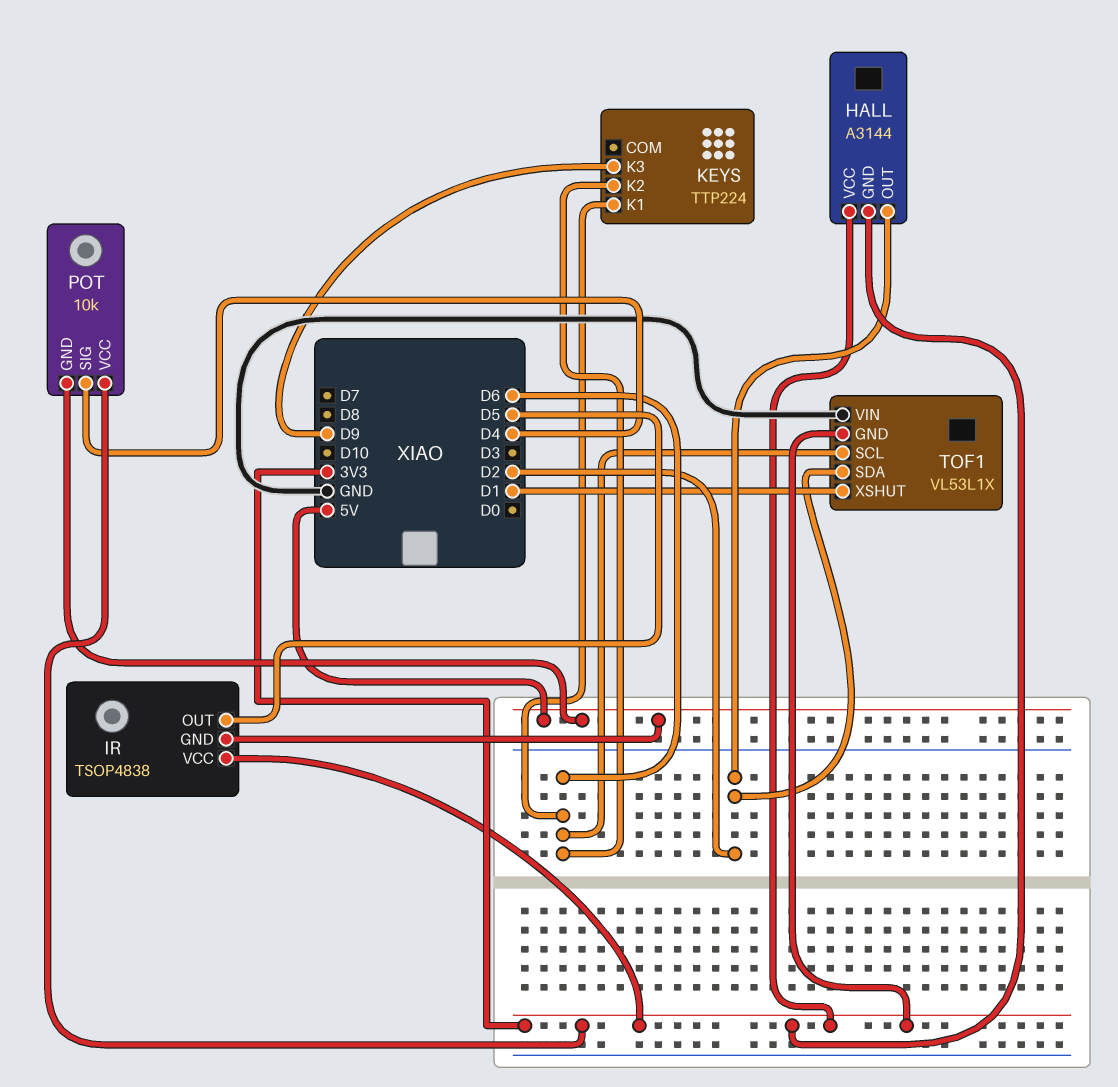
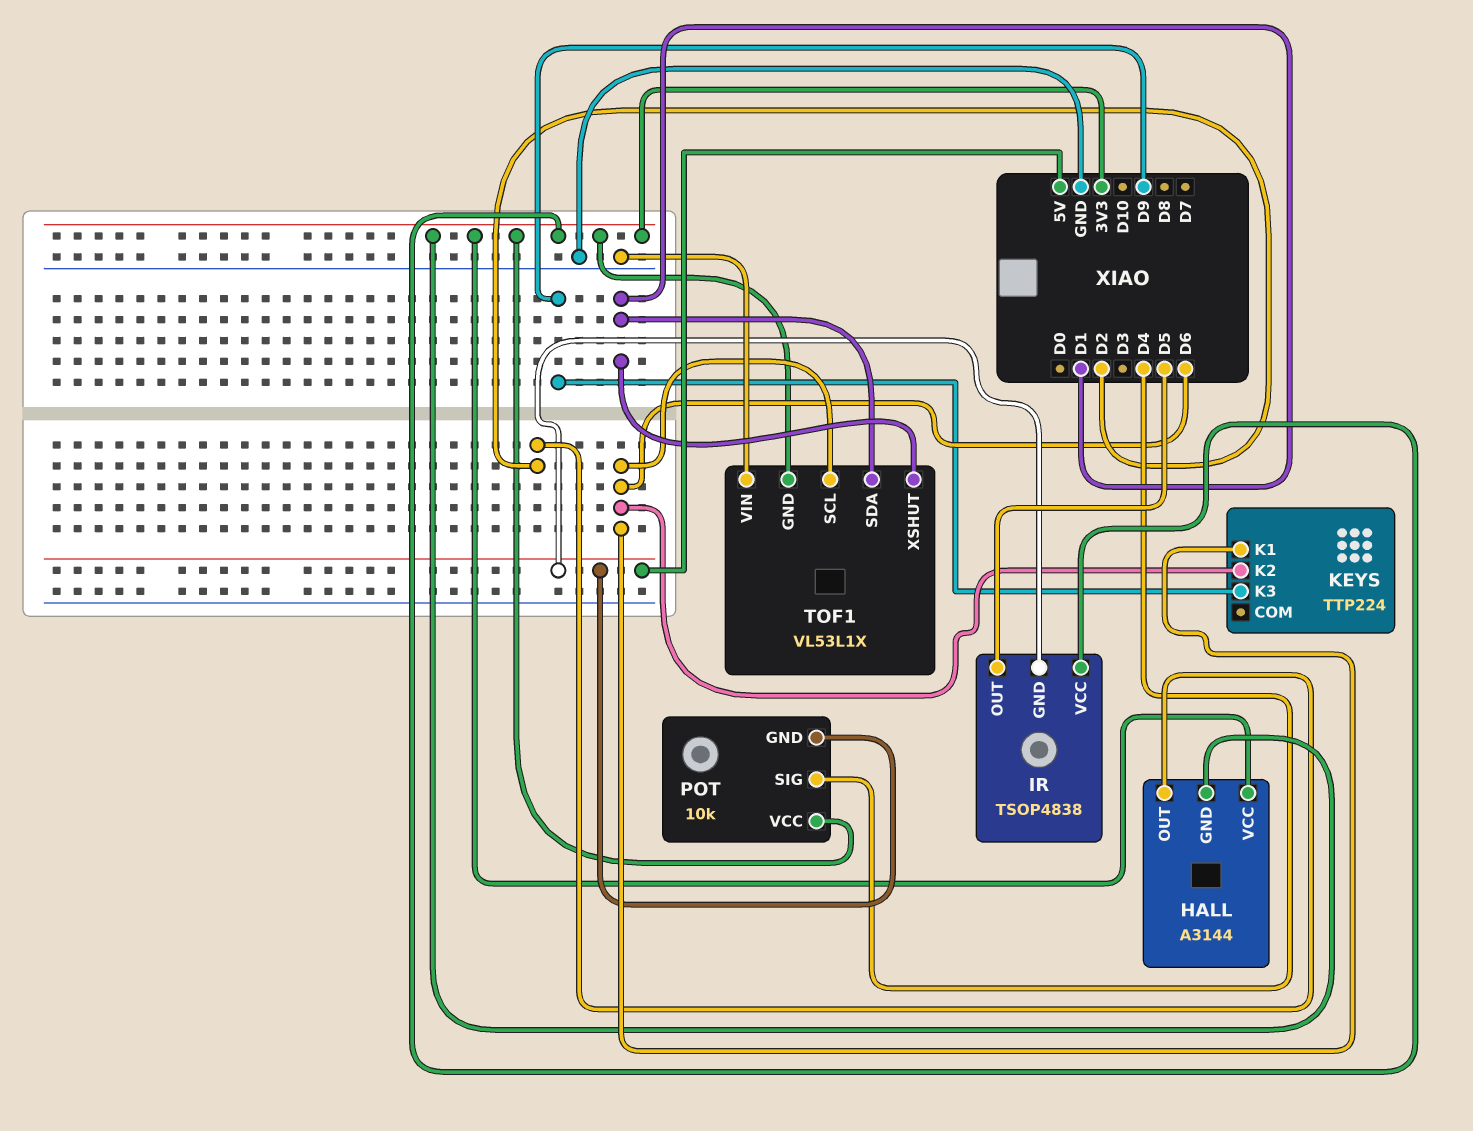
TOF1 pin SDA: D2 -> D1

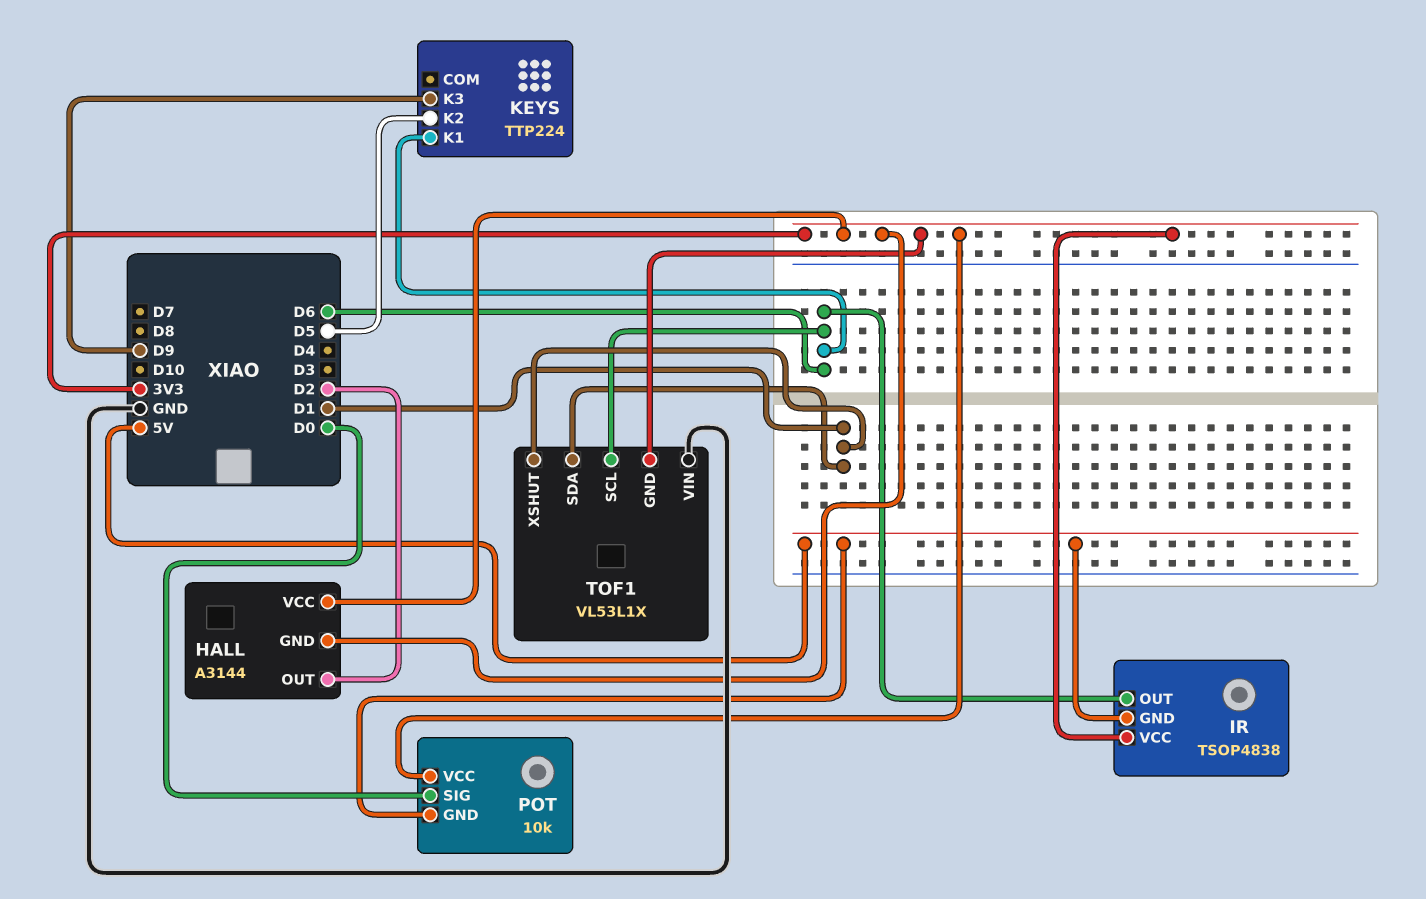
IR pin OUT: D5 -> D6
KEYS pin K2: D6 -> D5
POT pin SIG: D4 -> D0

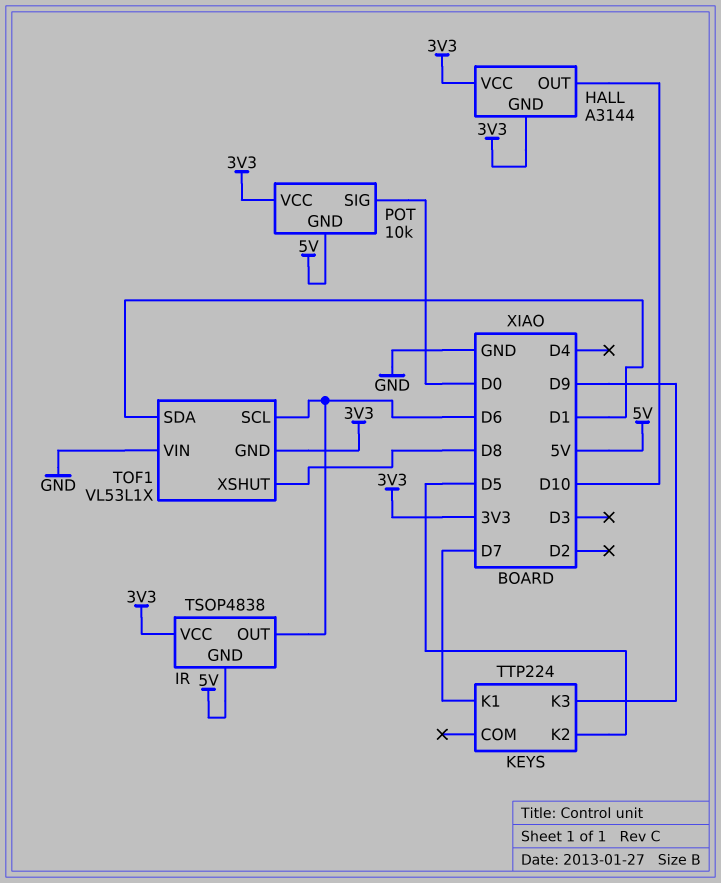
HALL pin OUT: D2 -> D10
KEYS pin K1: D6 -> D7
TOF1 pin XSHUT: D1 -> D8

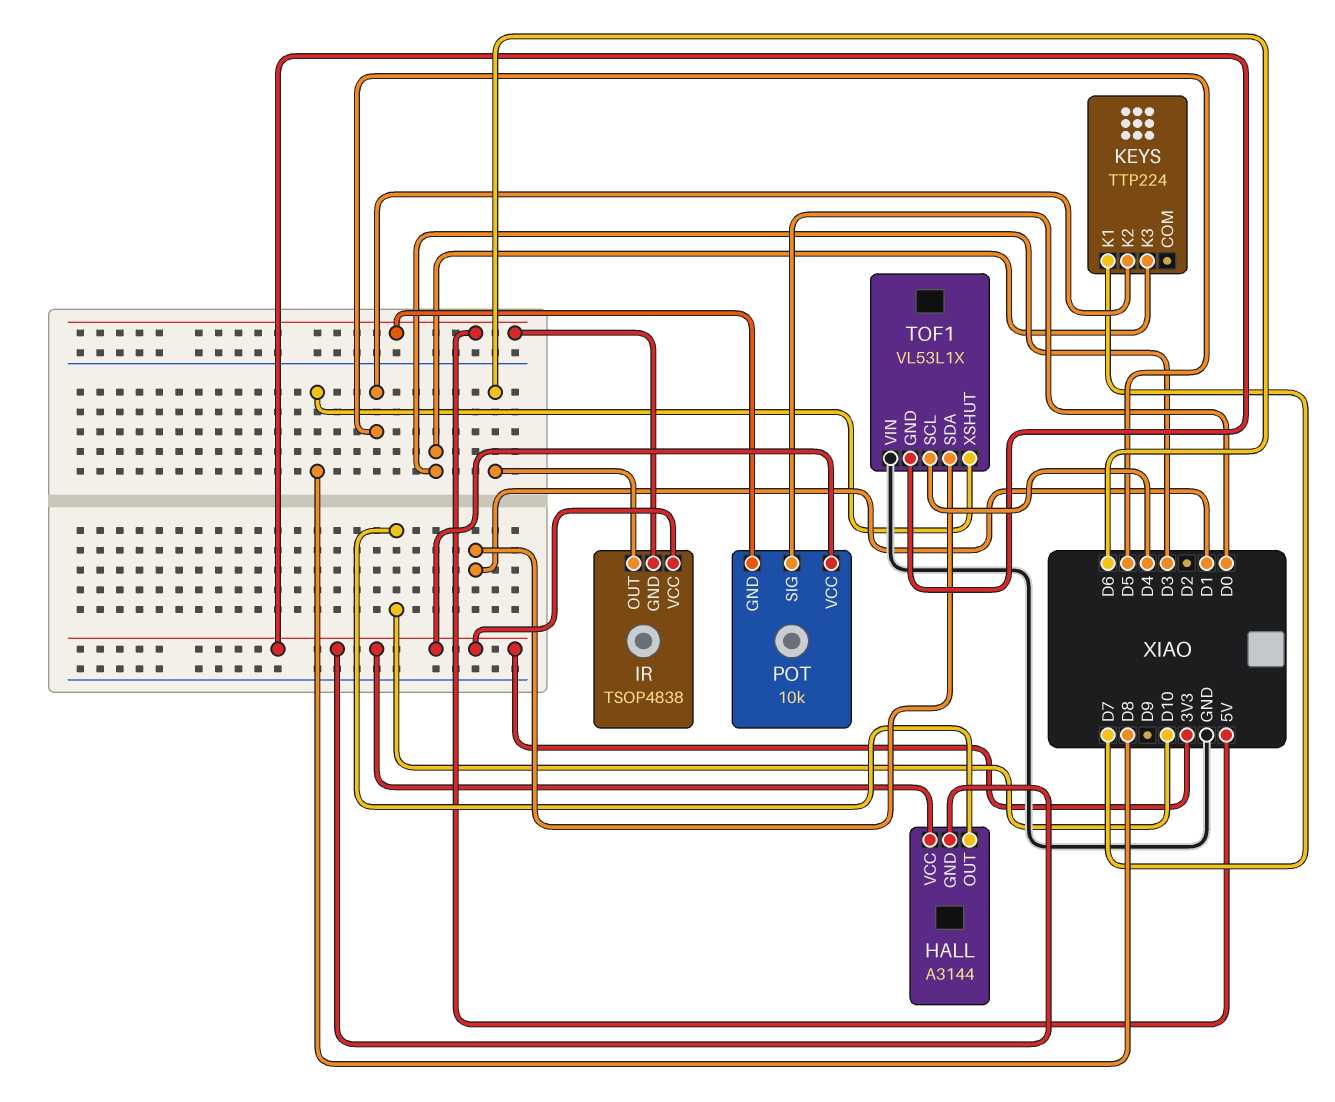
KEYS pin K3: D9 -> D3
TOF1 pin SCL: D6 -> D4

